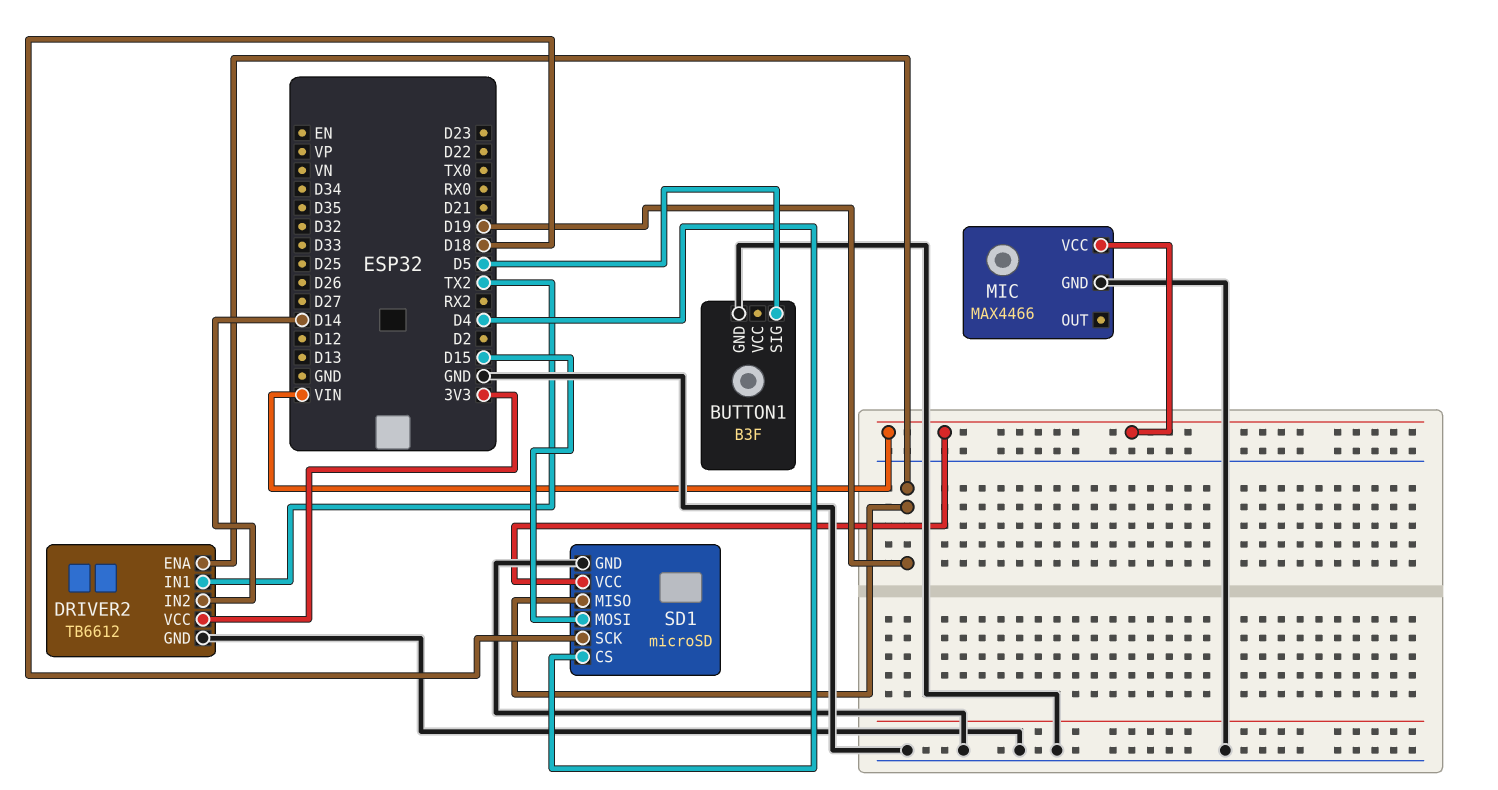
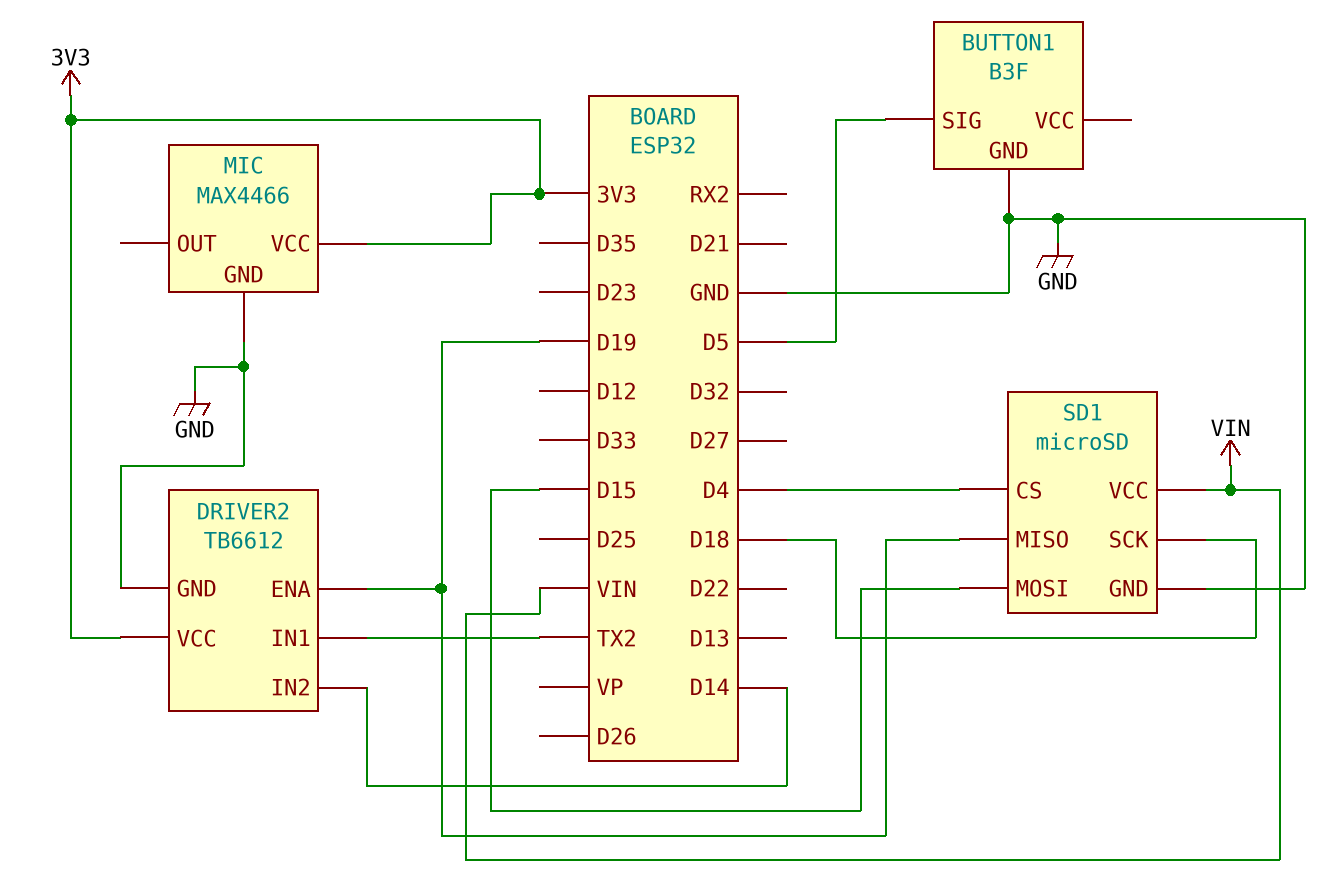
MIC pin VCC: VIN -> 3V3

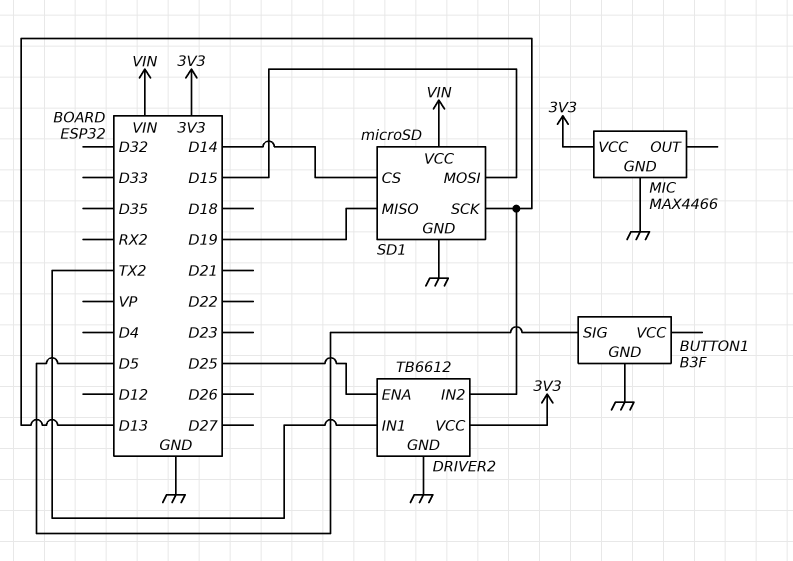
DRIVER2 pin ENA: D19 -> D25
DRIVER2 pin IN2: D14 -> D13
SD1 pin CS: D4 -> D14
SD1 pin SCK: D18 -> D13

